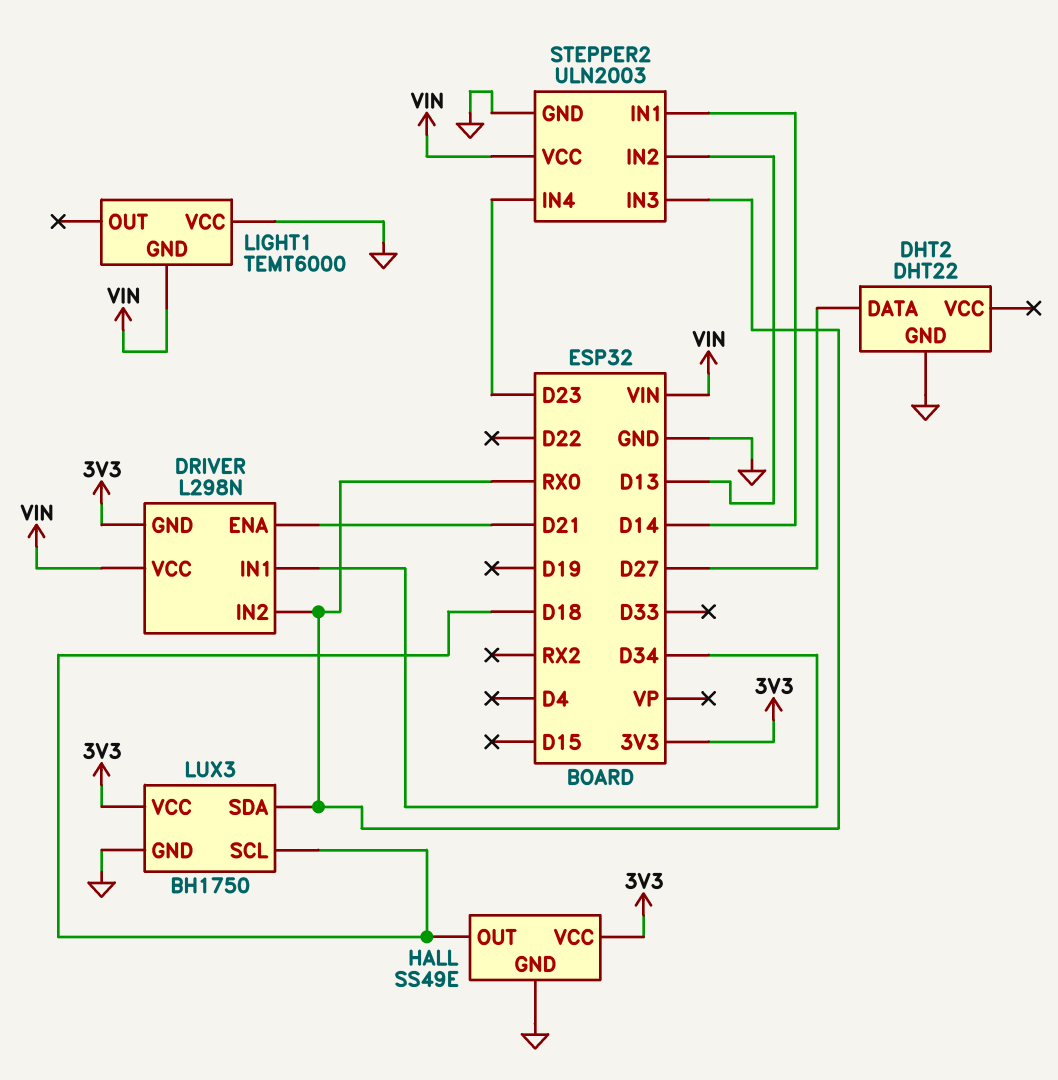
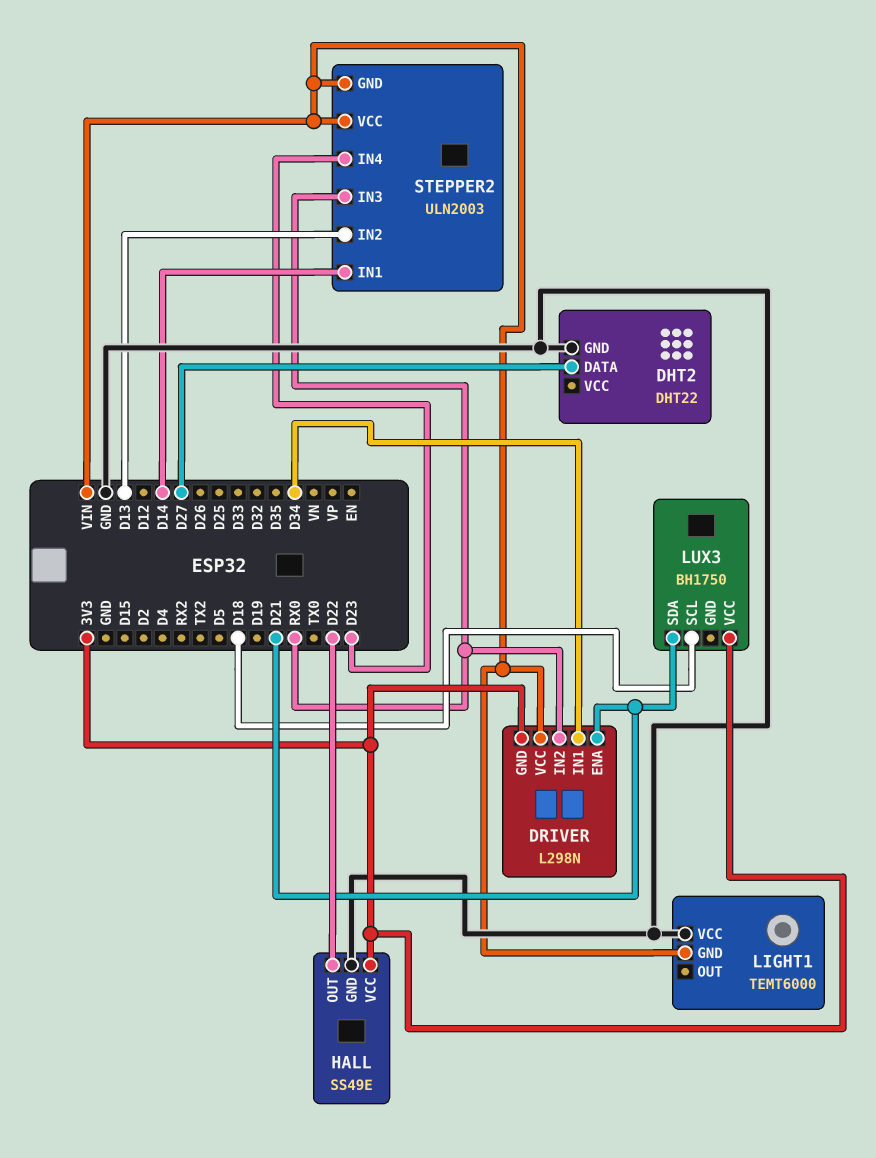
HALL pin OUT: D18 -> D22
LUX3 pin GND: GND -> none
LUX3 pin SDA: RX0 -> D21
STEPPER2 pin GND: GND -> VIN

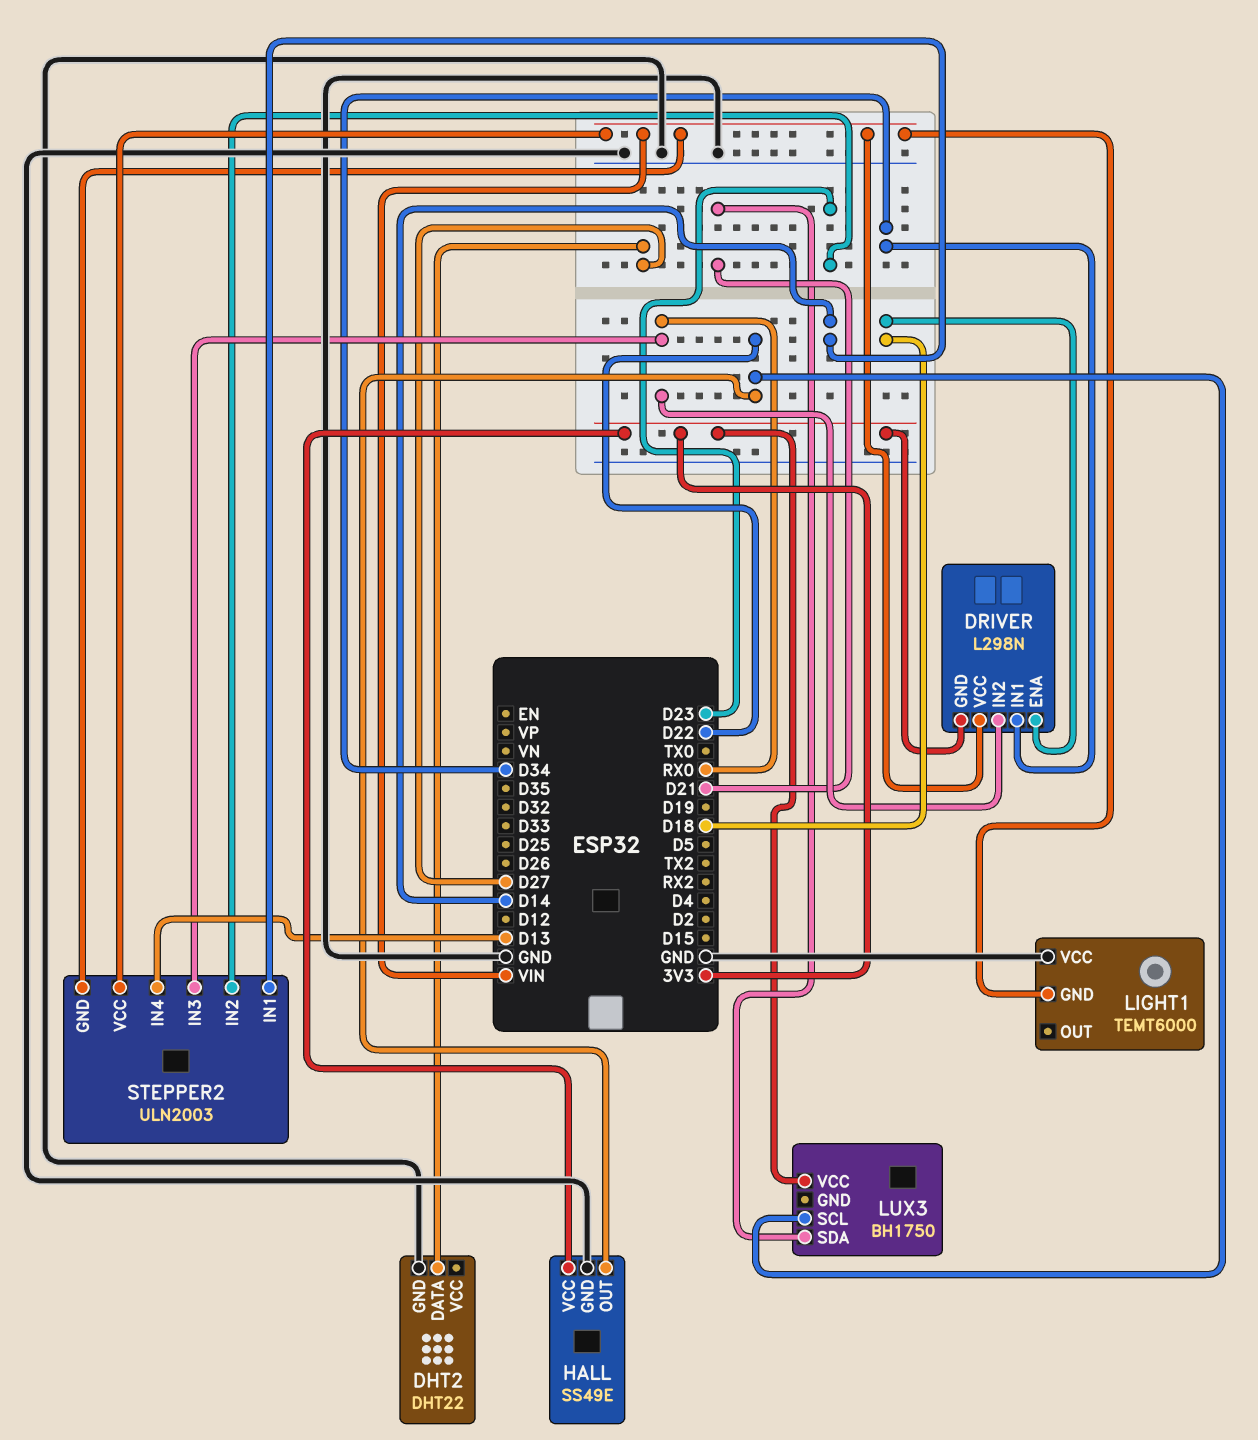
DRIVER pin ENA: D21 -> D18
LUX3 pin SCL: D18 -> D22
STEPPER2 pin IN2: D13 -> D23
STEPPER2 pin IN4: D23 -> D13

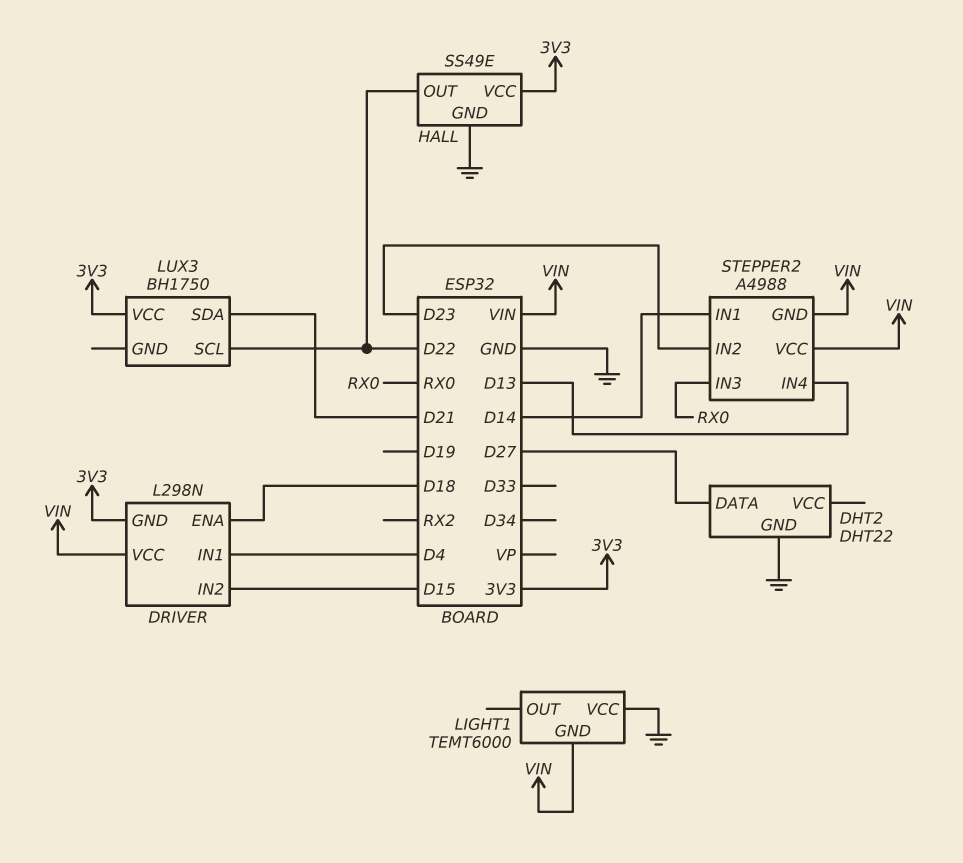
DRIVER pin IN1: D34 -> D4
DRIVER pin IN2: RX0 -> D15
STEPPER2: ULN2003 -> A4988

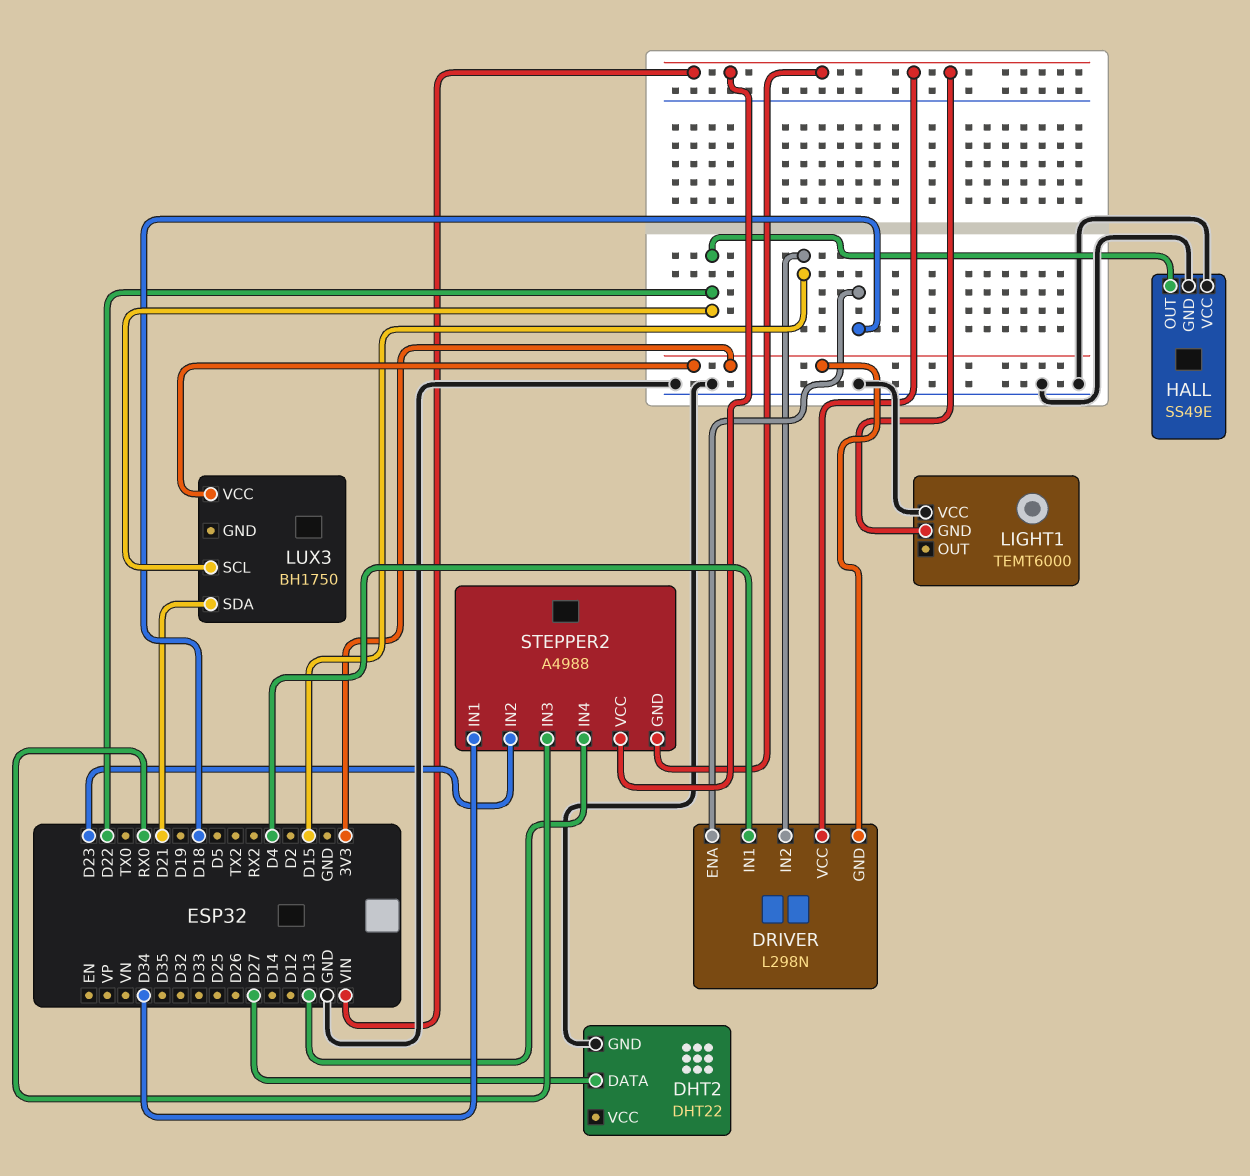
HALL pin VCC: 3V3 -> GND
STEPPER2 pin IN1: D14 -> D34

